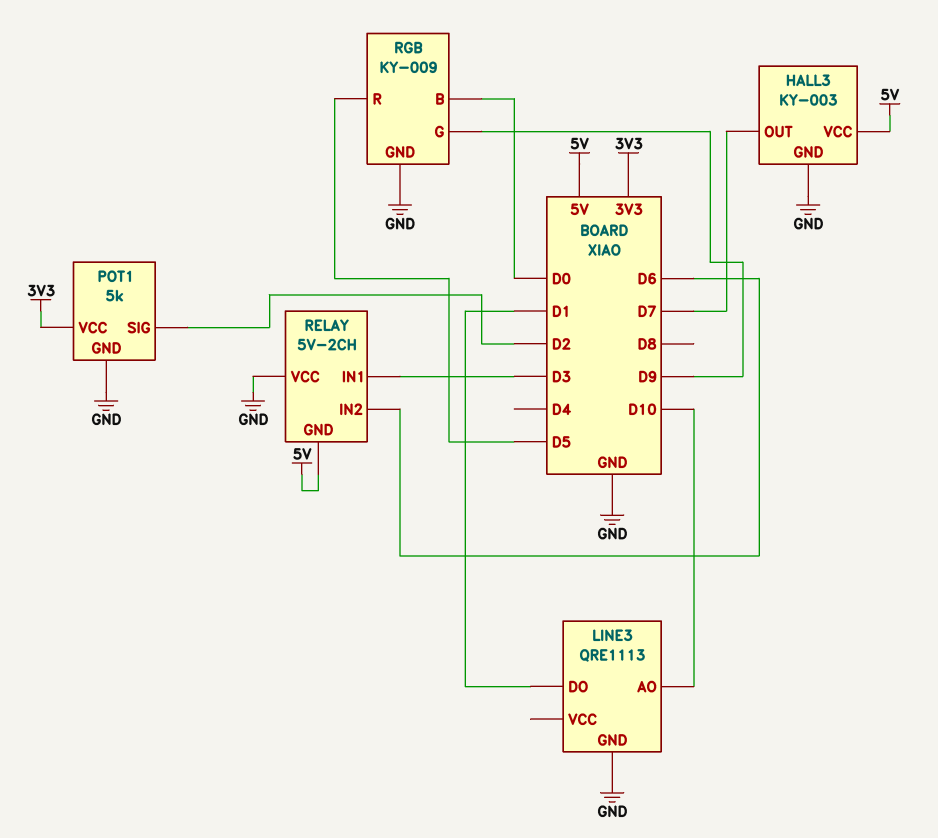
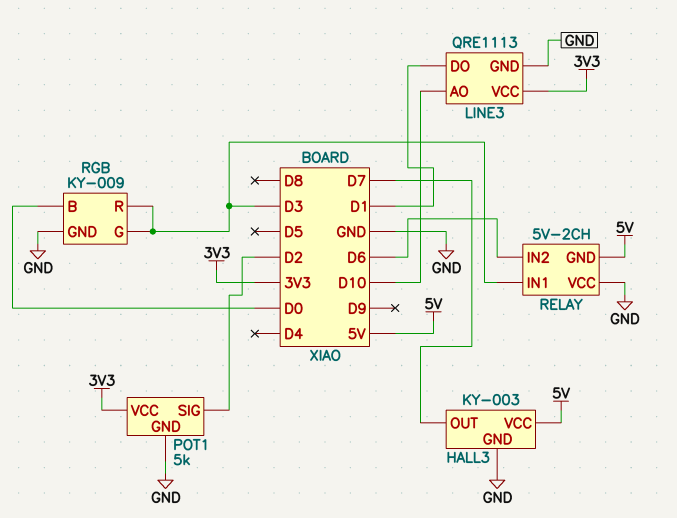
LINE3 pin VCC: none -> 3V3
RGB pin G: D9 -> D3
RGB pin R: D5 -> D3

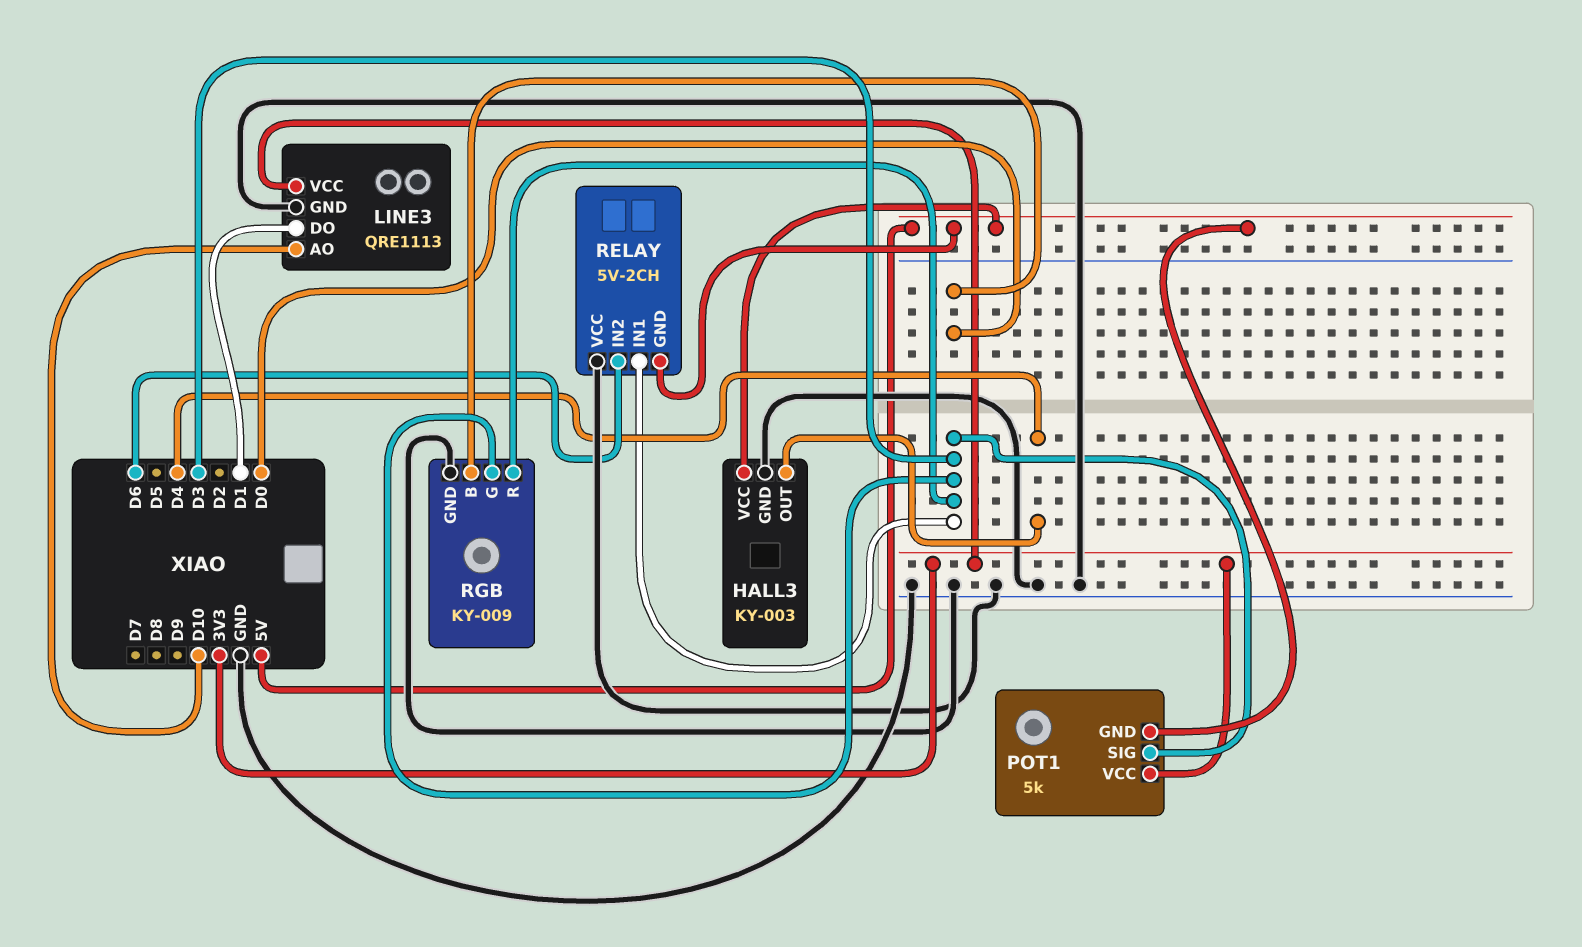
HALL3 pin OUT: D7 -> D4
POT1 pin GND: GND -> 5V
POT1 pin SIG: D2 -> D3

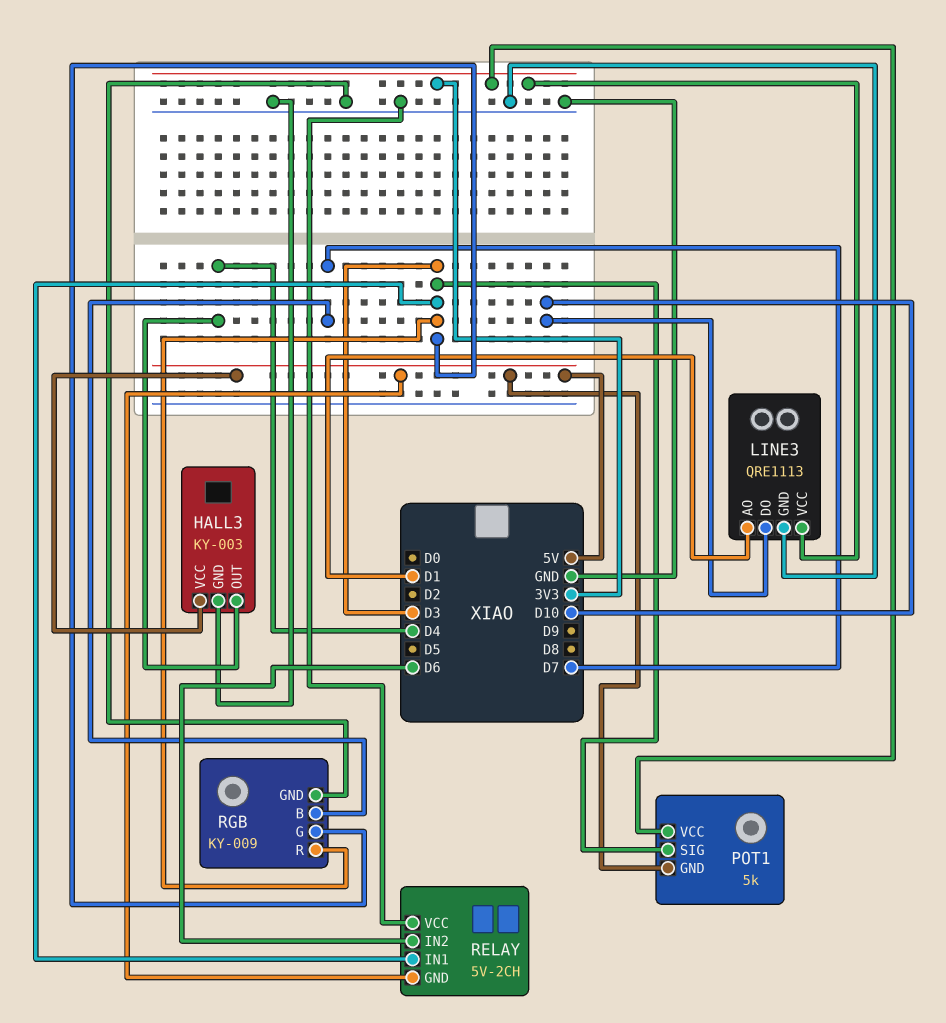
LINE3 pin AO: D10 -> D1
LINE3 pin DO: D1 -> D10
RGB pin B: D0 -> D7

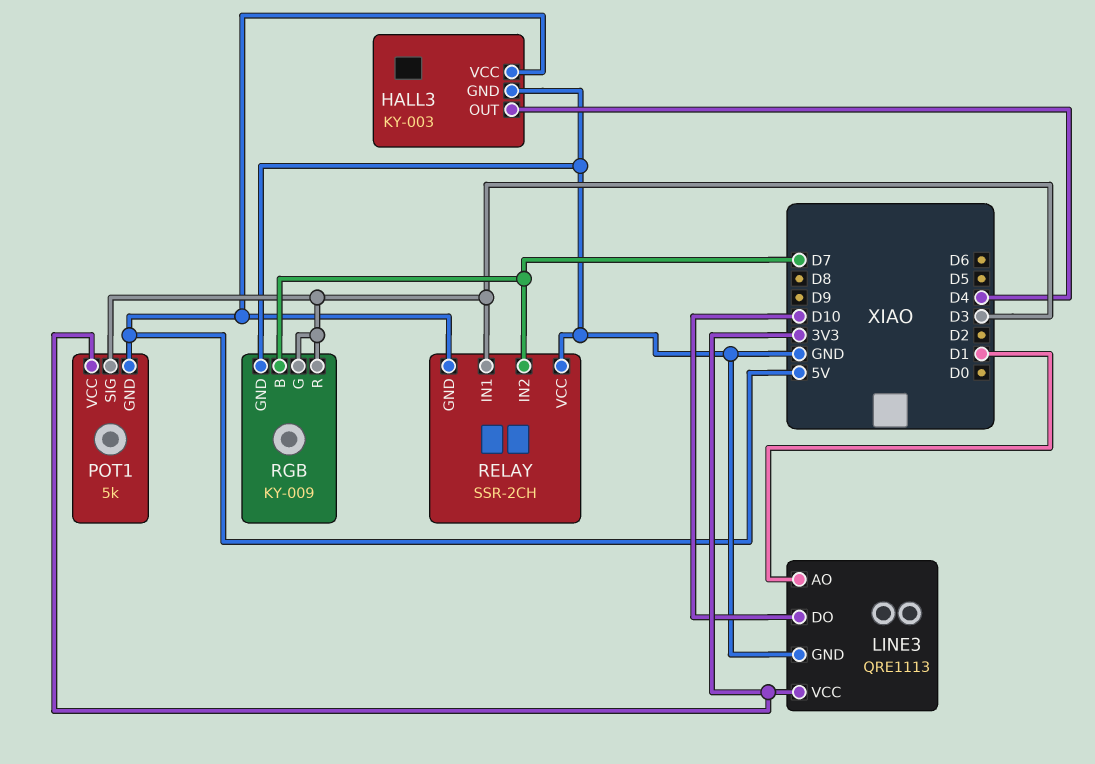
RELAY: 5V-2CH -> SSR-2CH
RELAY pin IN2: D6 -> D7

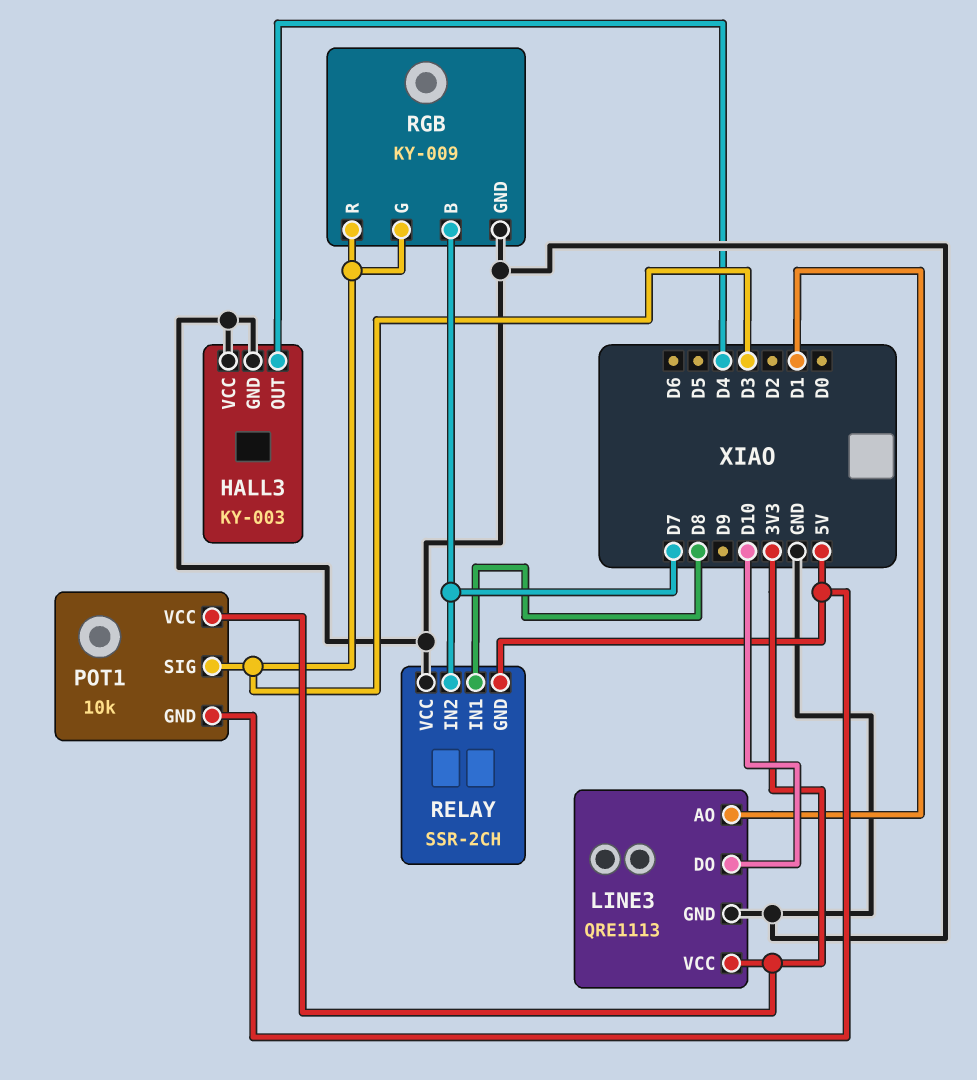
HALL3 pin VCC: 5V -> GND
POT1: 5k -> 10k
RELAY pin IN1: D3 -> D8

